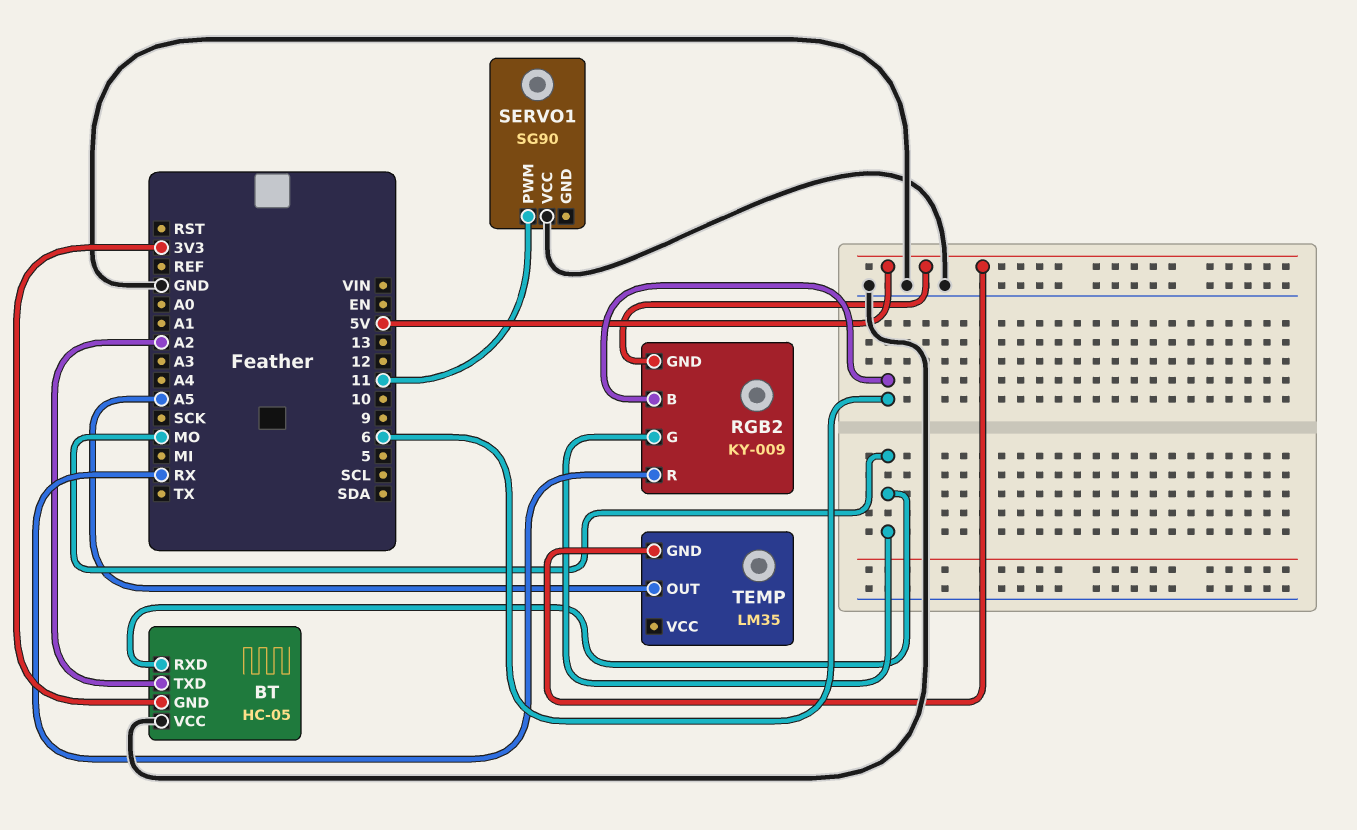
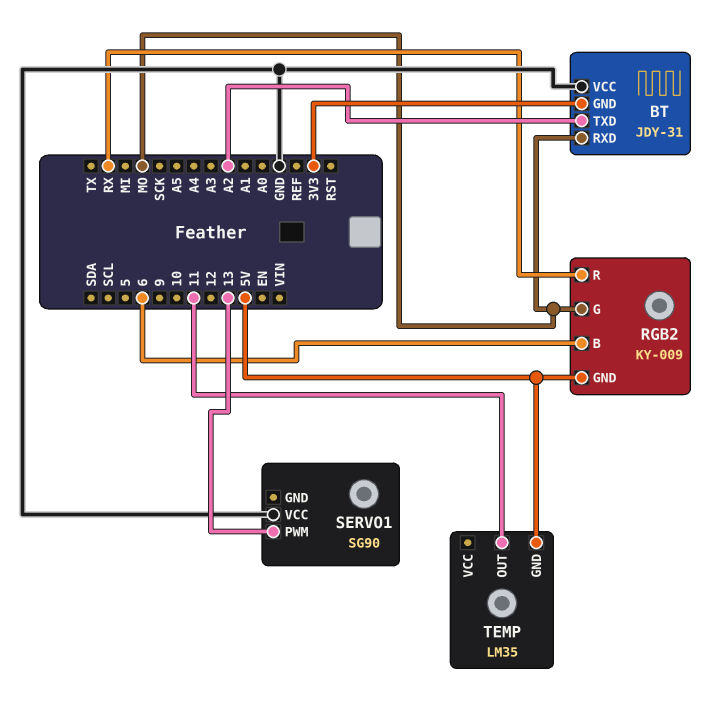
BT: HC-05 -> JDY-31
SERVO1 pin PWM: 11 -> 13
TEMP pin OUT: A5 -> 11

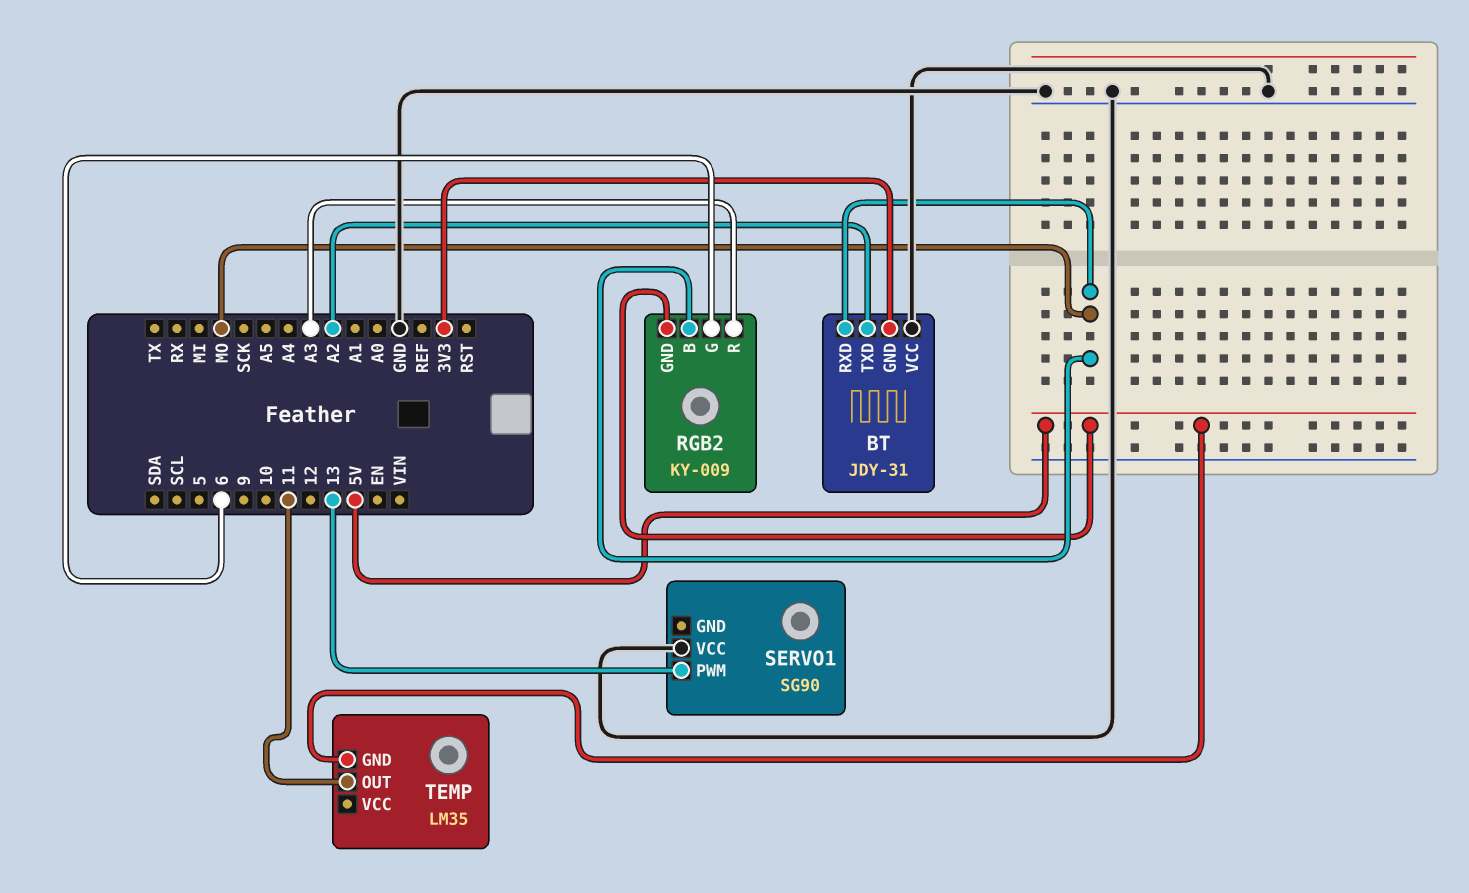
RGB2 pin B: 6 -> MO
RGB2 pin G: MO -> 6
RGB2 pin R: RX -> A3

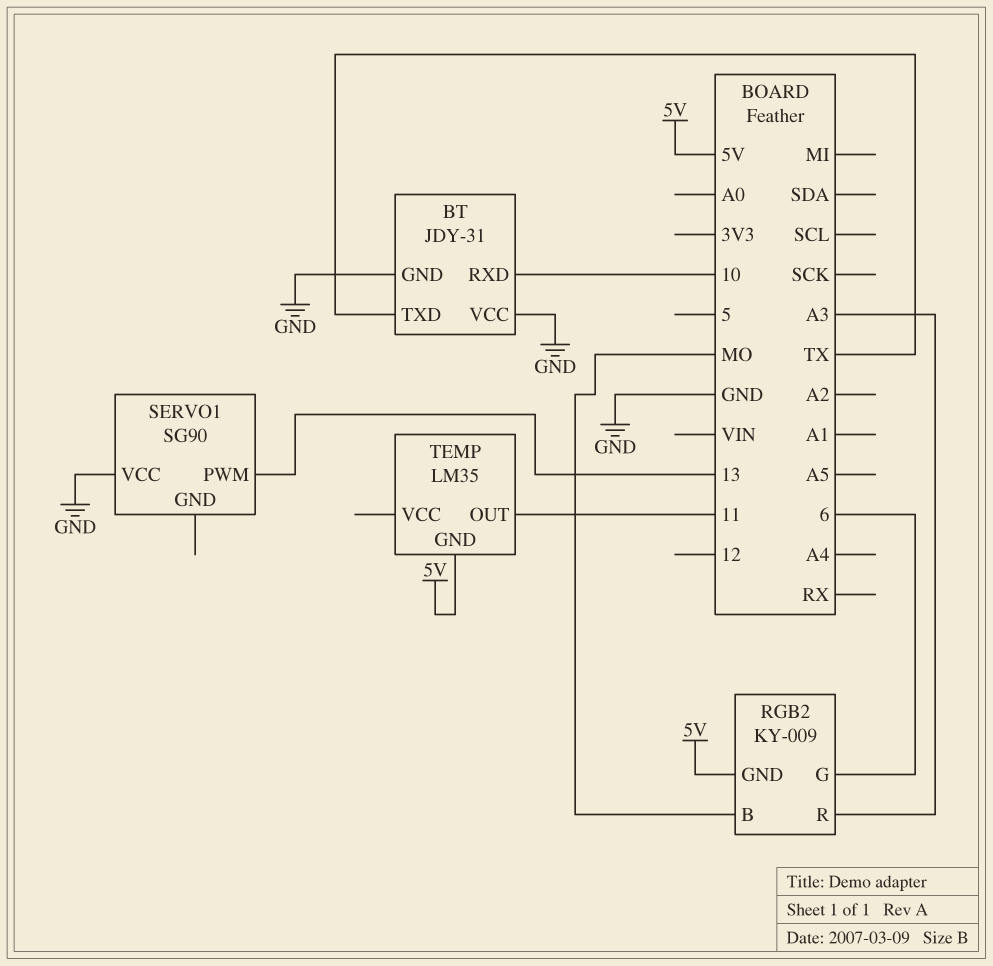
BT pin GND: 3V3 -> GND
BT pin RXD: MO -> 10
BT pin TXD: A2 -> TX

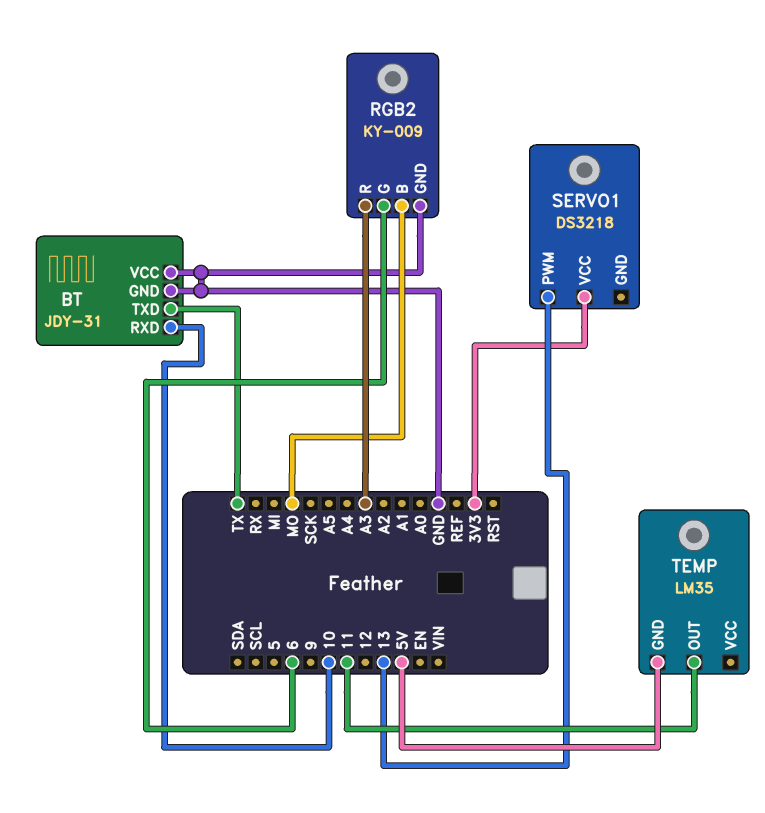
RGB2 pin GND: 5V -> GND
SERVO1: SG90 -> DS3218
SERVO1 pin VCC: GND -> 3V3

